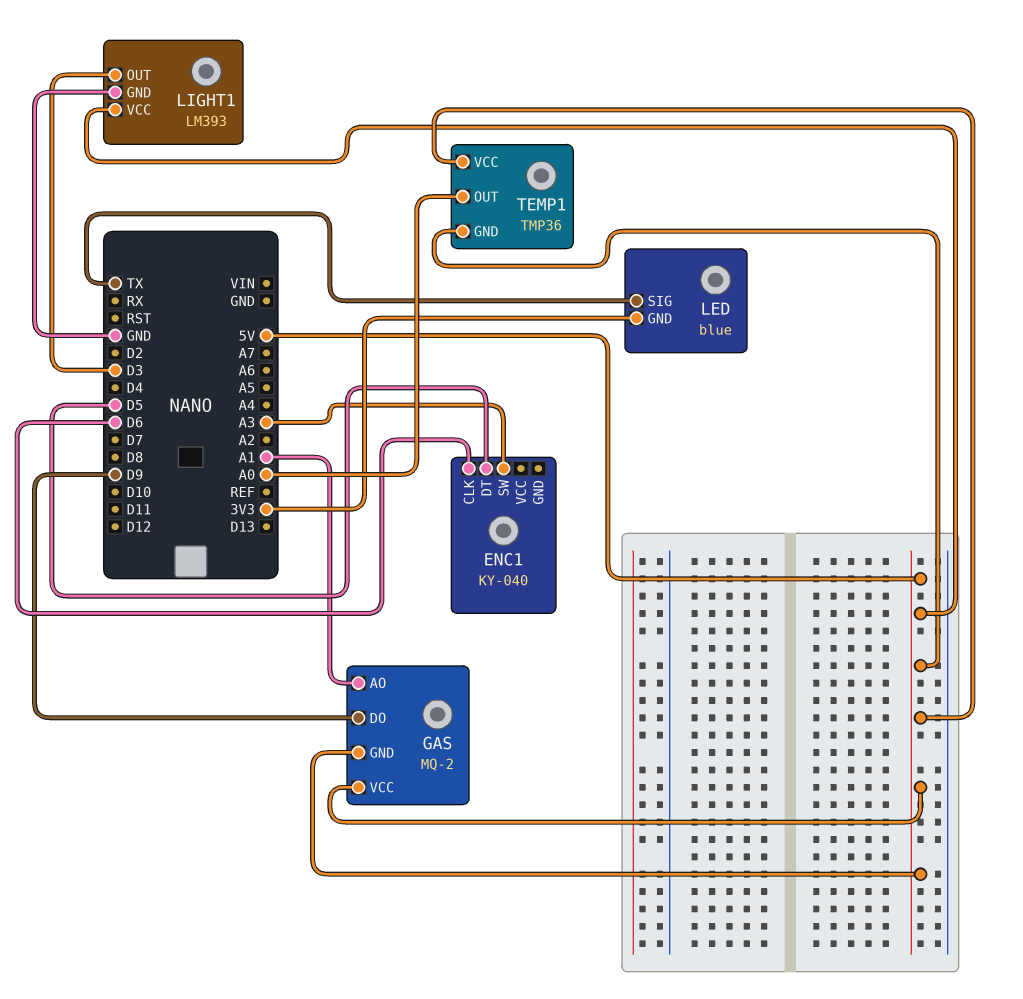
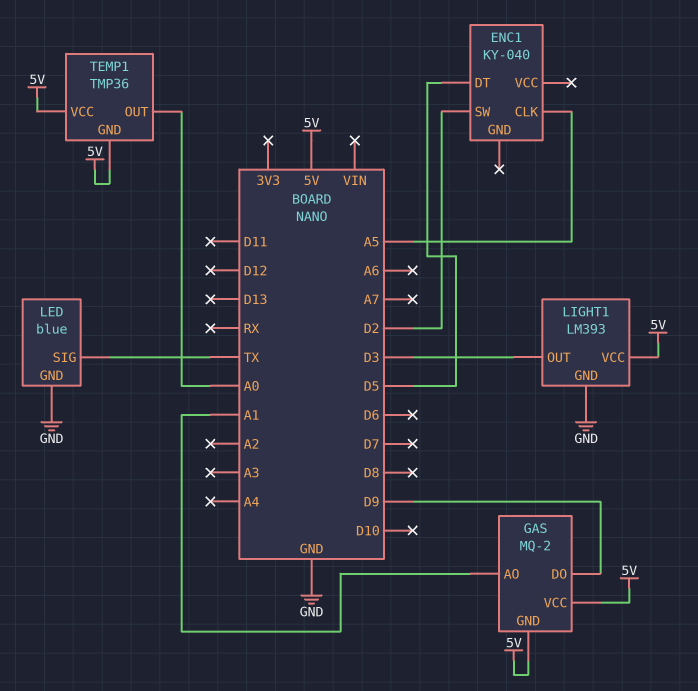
ENC1 pin CLK: D6 -> A5
ENC1 pin SW: A3 -> D2
LED pin GND: 3V3 -> GND

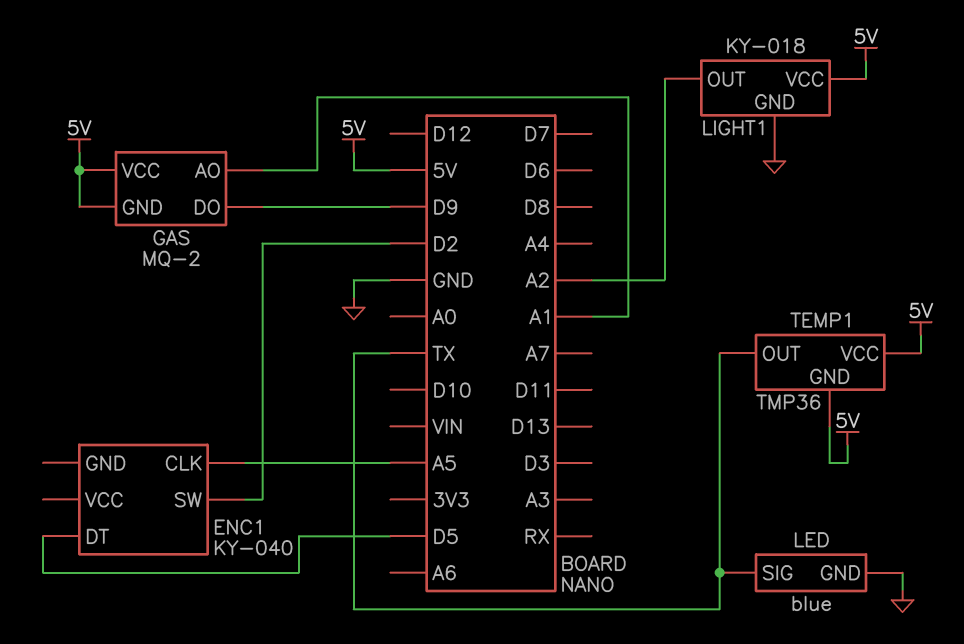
LIGHT1: LM393 -> KY-018
LIGHT1 pin OUT: D3 -> A2
TEMP1 pin OUT: A0 -> TX

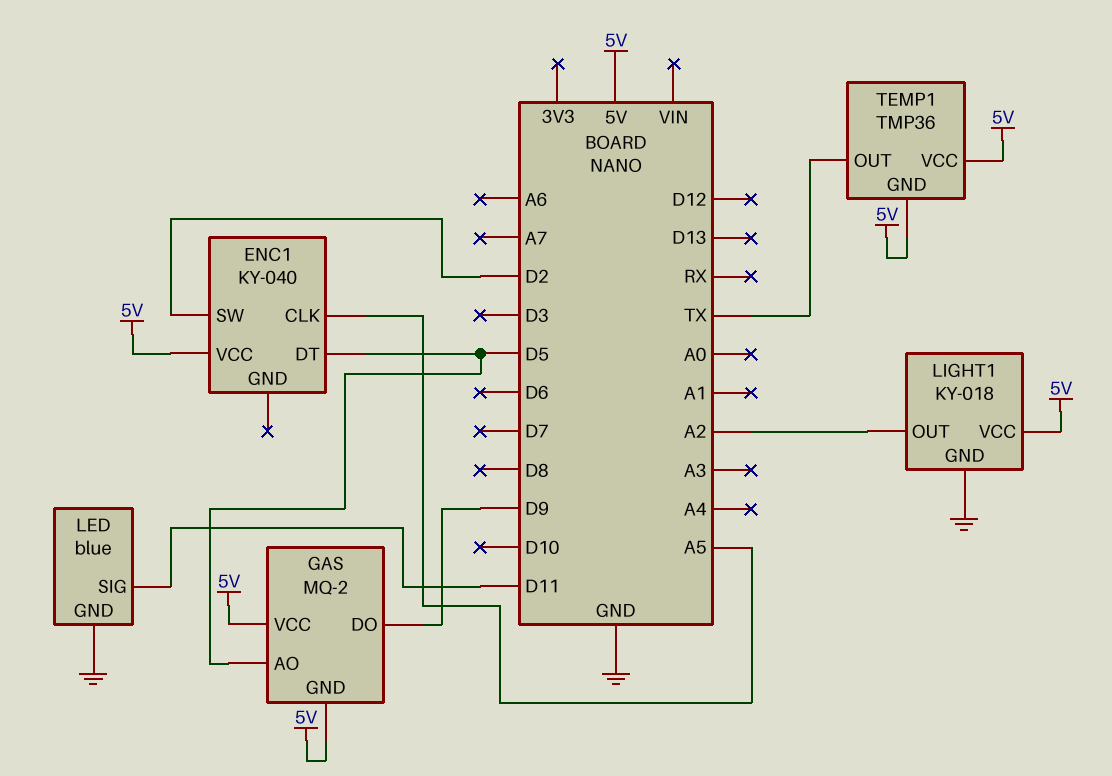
ENC1 pin VCC: none -> 5V
GAS pin AO: A1 -> D5
LED pin SIG: TX -> D11

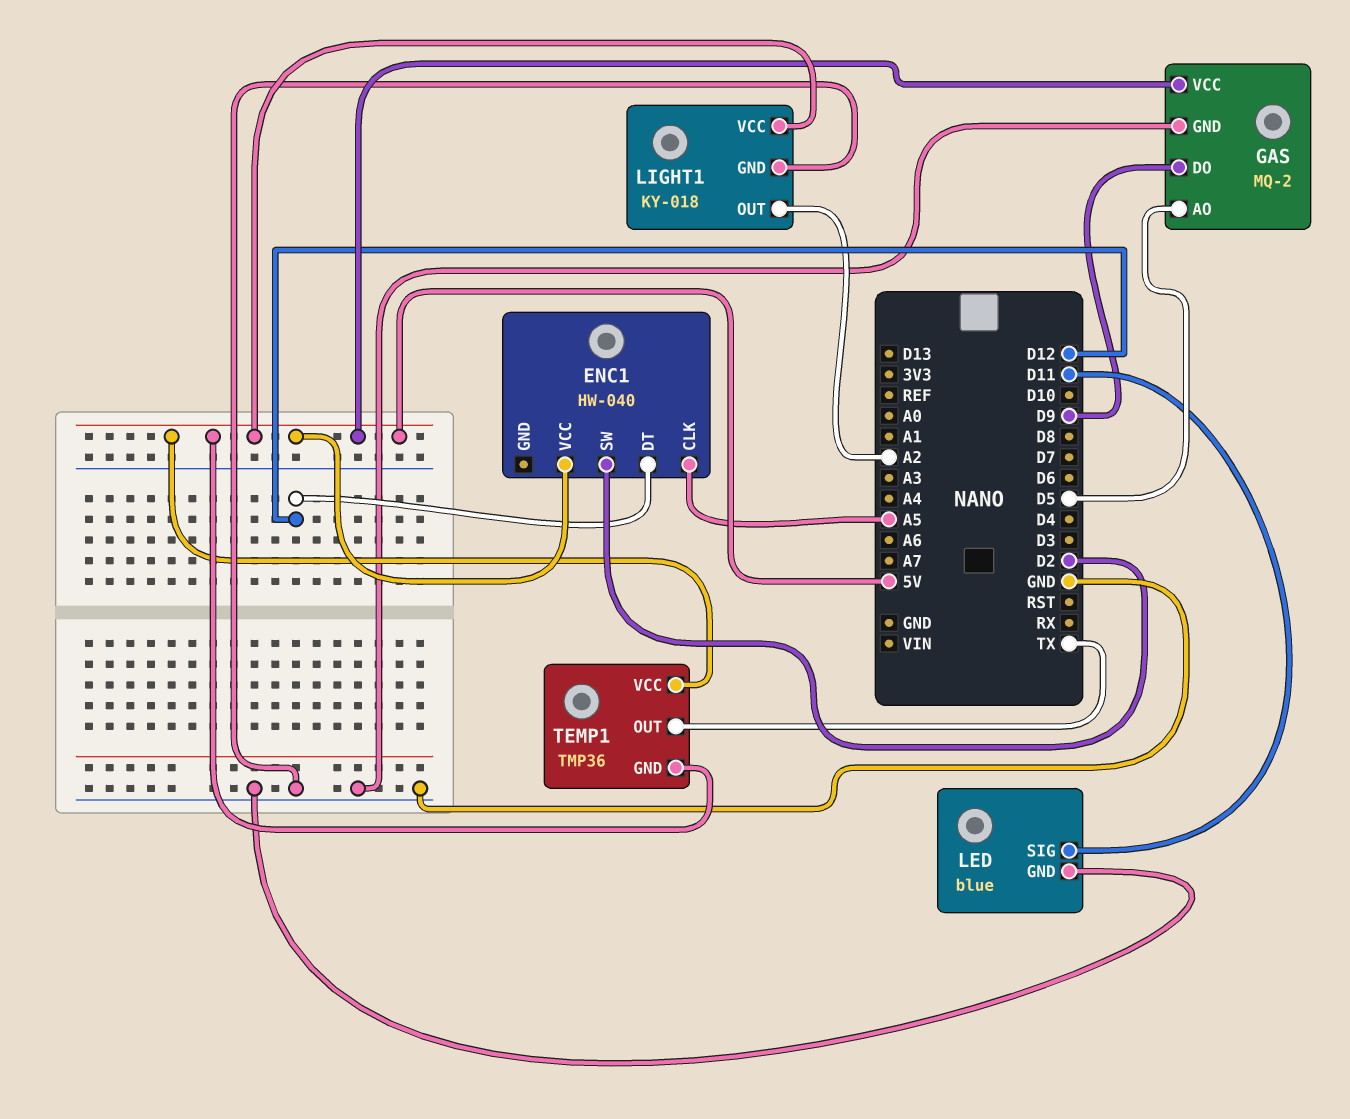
ENC1: KY-040 -> HW-040
ENC1 pin DT: D5 -> D12
GAS pin GND: 5V -> GND

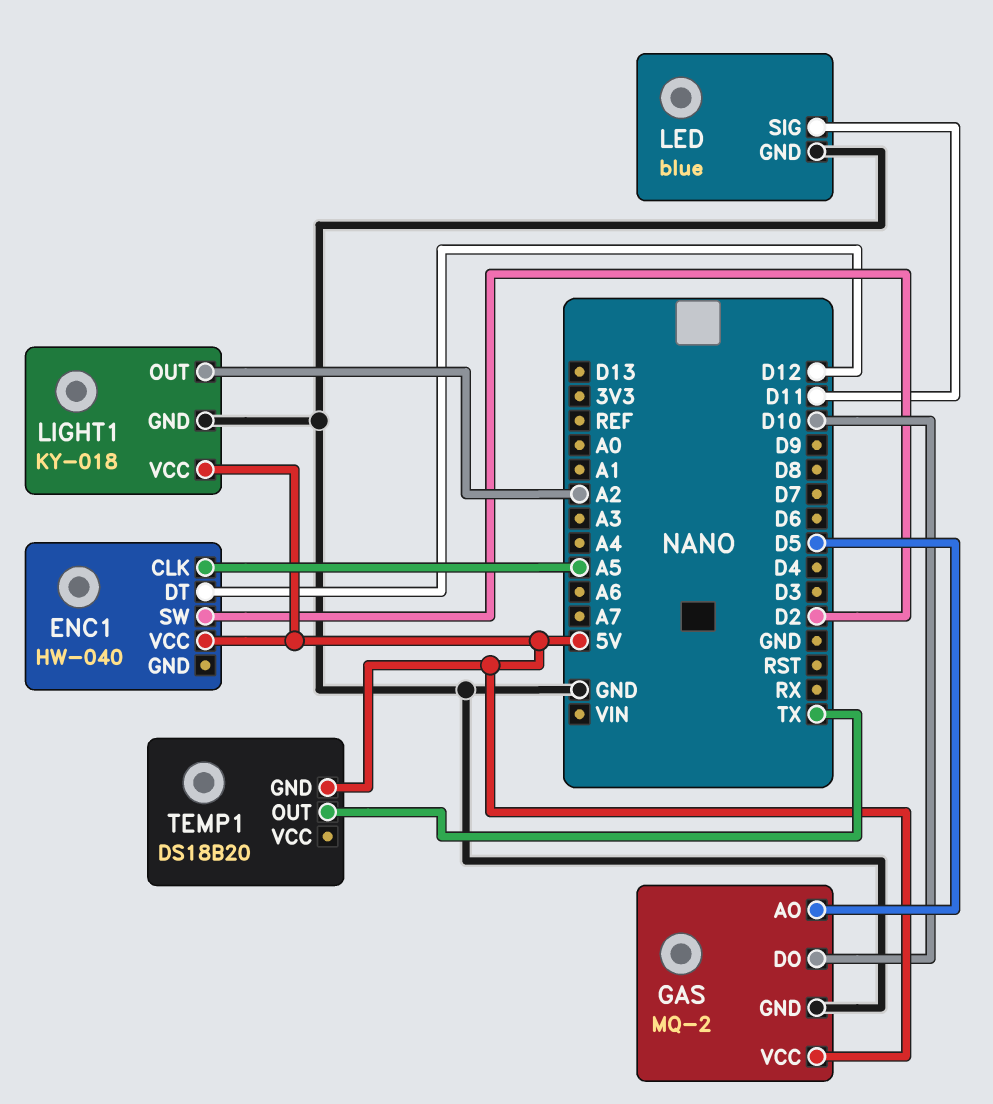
GAS pin DO: D9 -> D10
TEMP1: TMP36 -> DS18B20
TEMP1 pin VCC: 5V -> none

